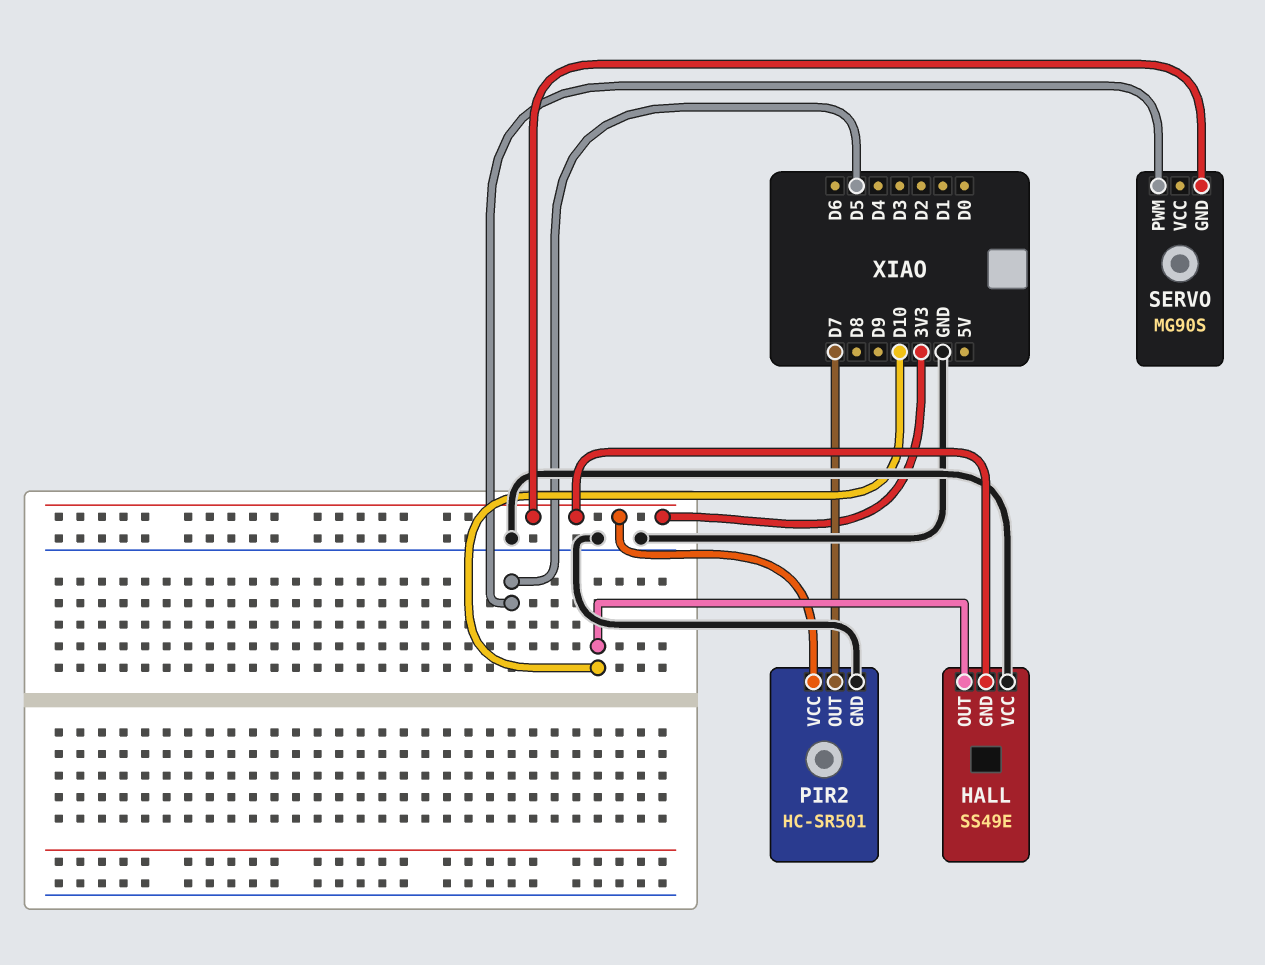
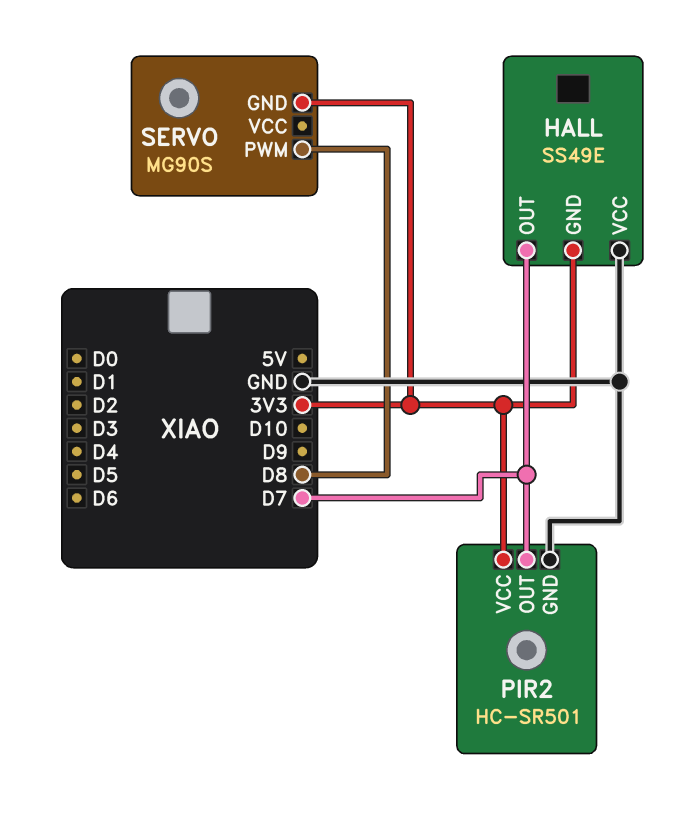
HALL pin OUT: D10 -> D7
SERVO pin PWM: D5 -> D8

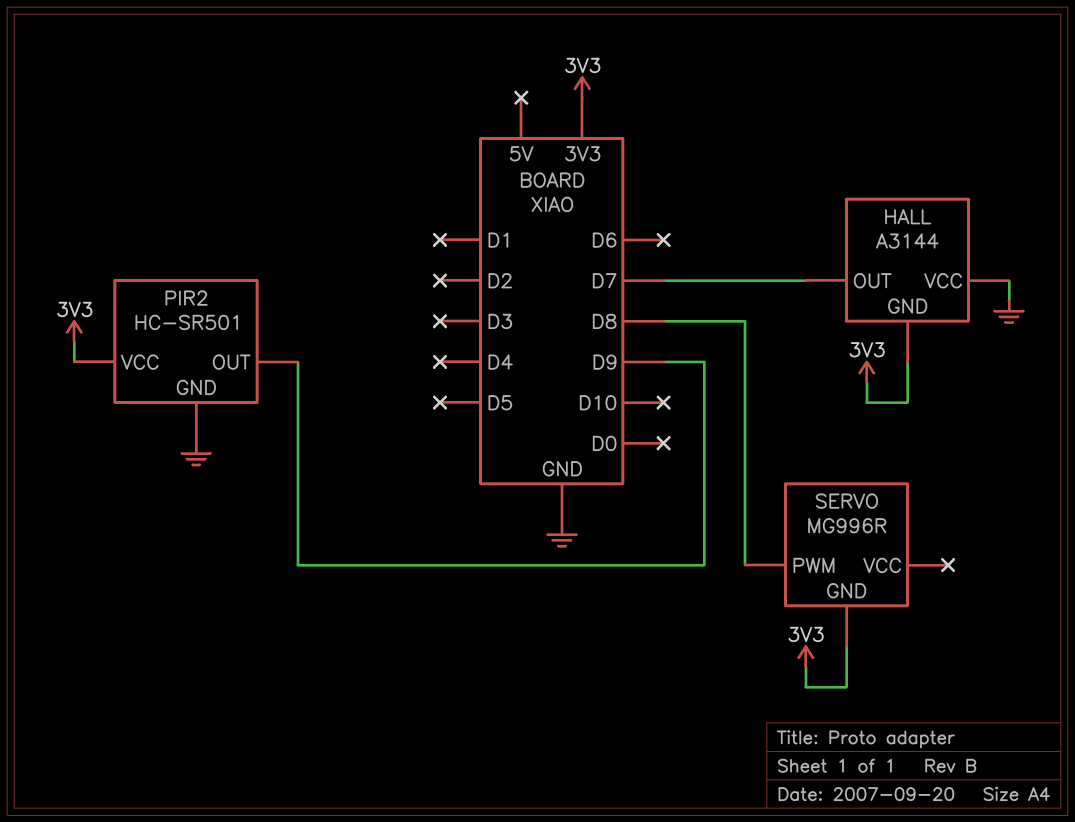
HALL: SS49E -> A3144
PIR2 pin OUT: D7 -> D9
SERVO: MG90S -> MG996R

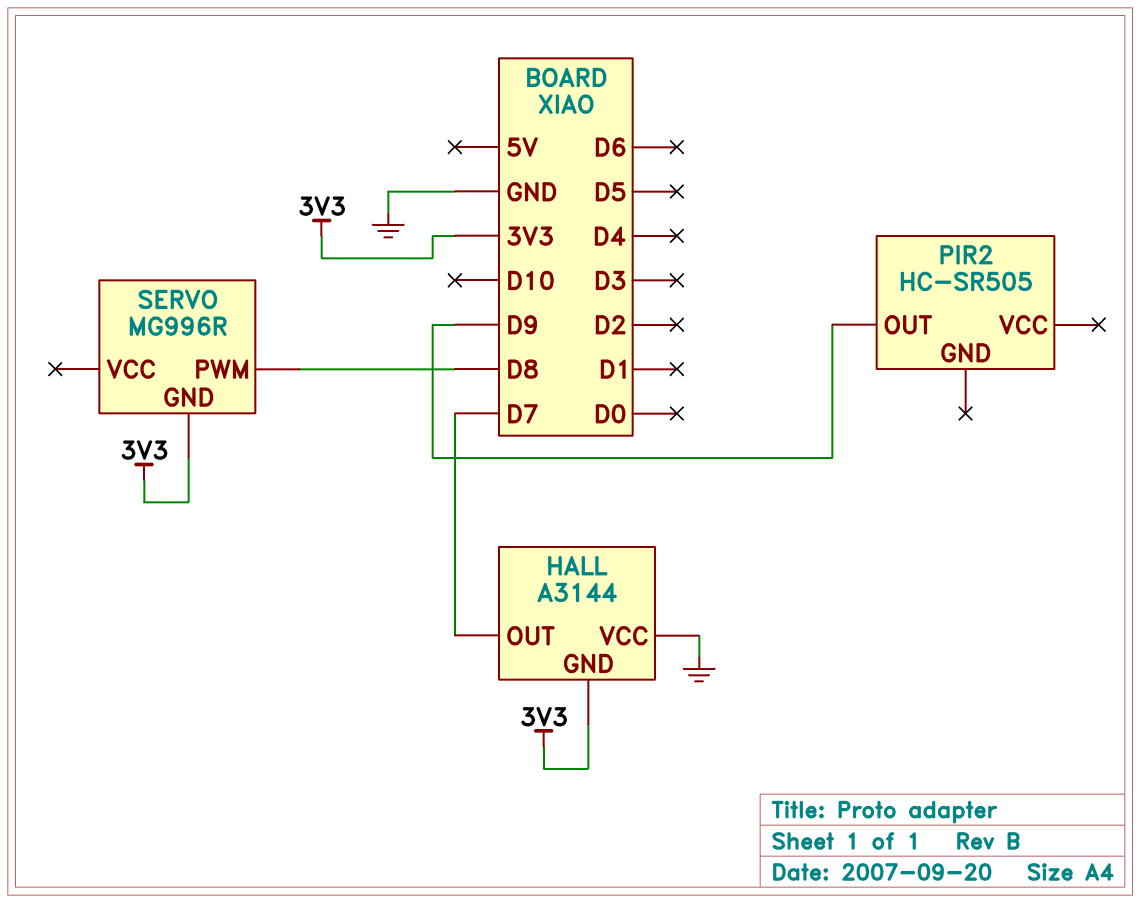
PIR2: HC-SR501 -> HC-SR505
PIR2 pin GND: GND -> none
PIR2 pin VCC: 3V3 -> none

